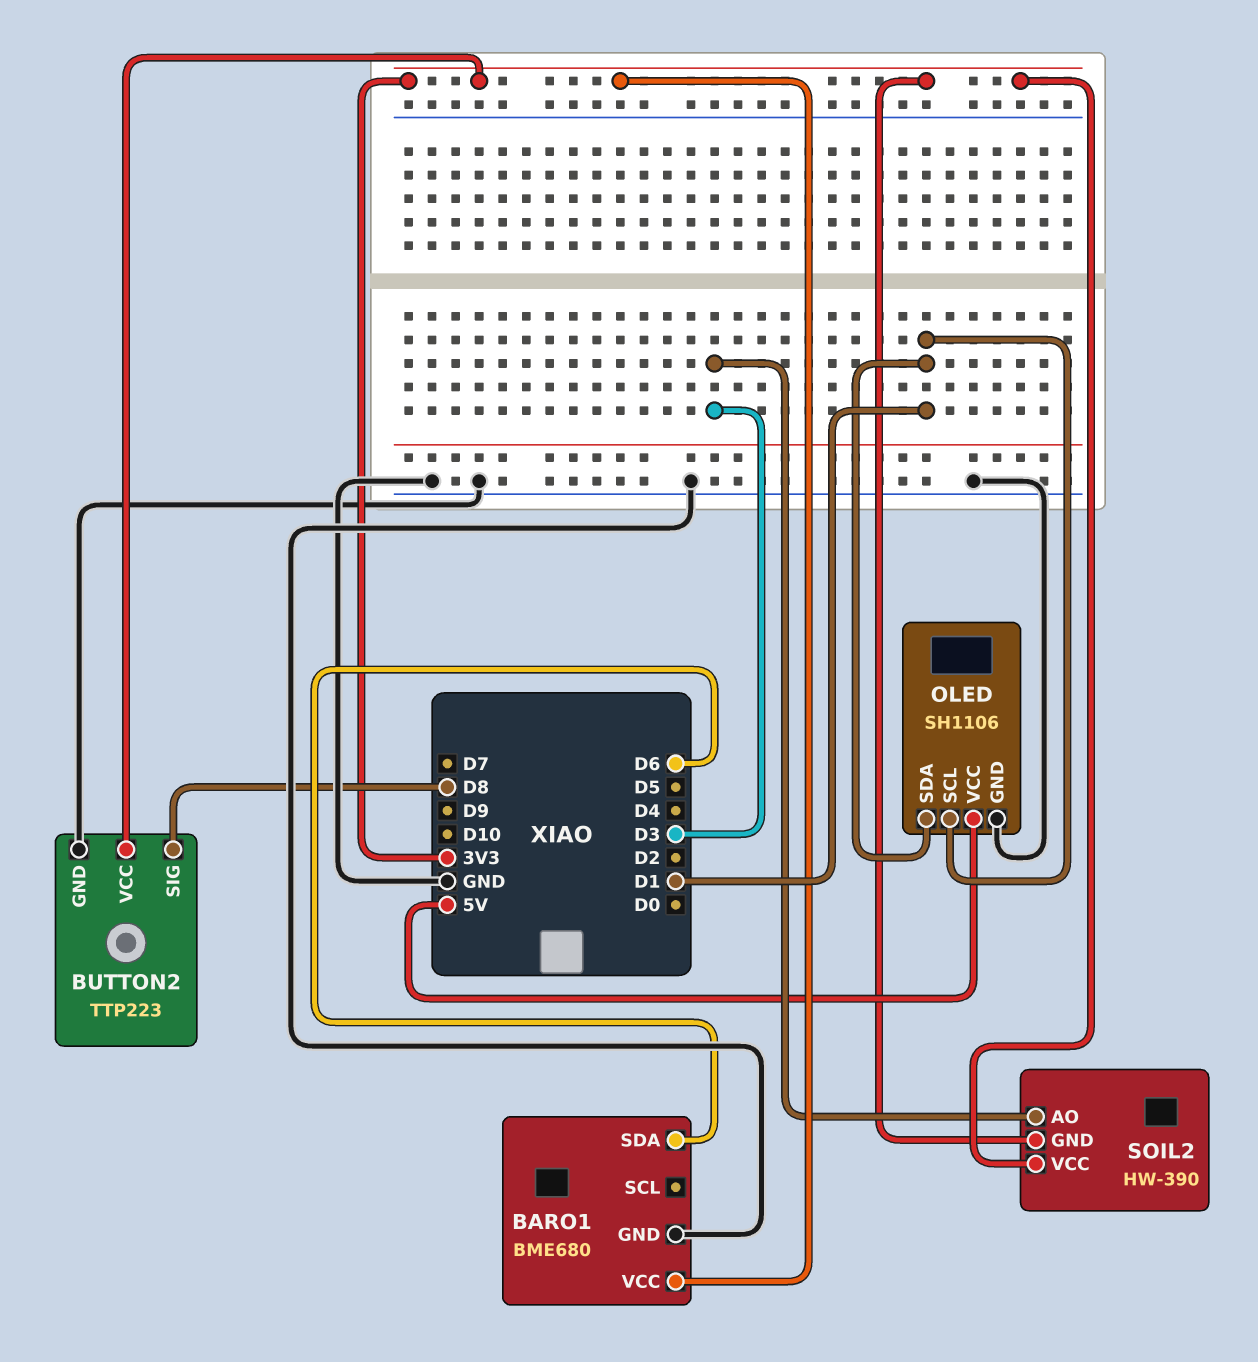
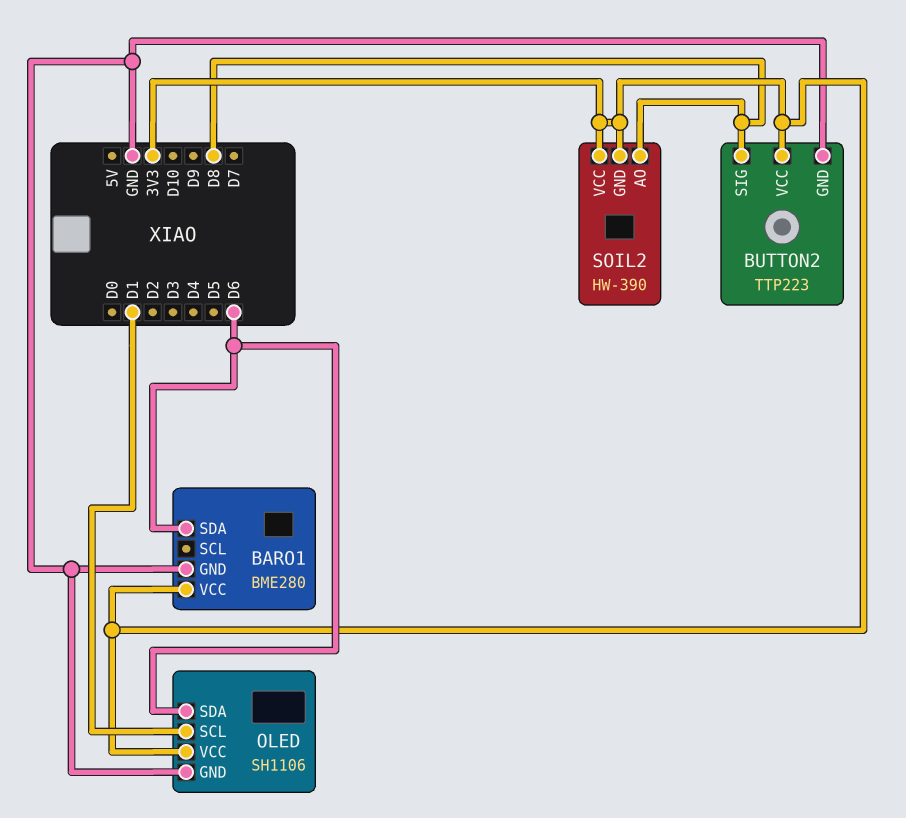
BARO1: BME680 -> BME280
OLED pin SDA: D1 -> D6
OLED pin VCC: 5V -> 3V3
SOIL2 pin AO: D3 -> D8

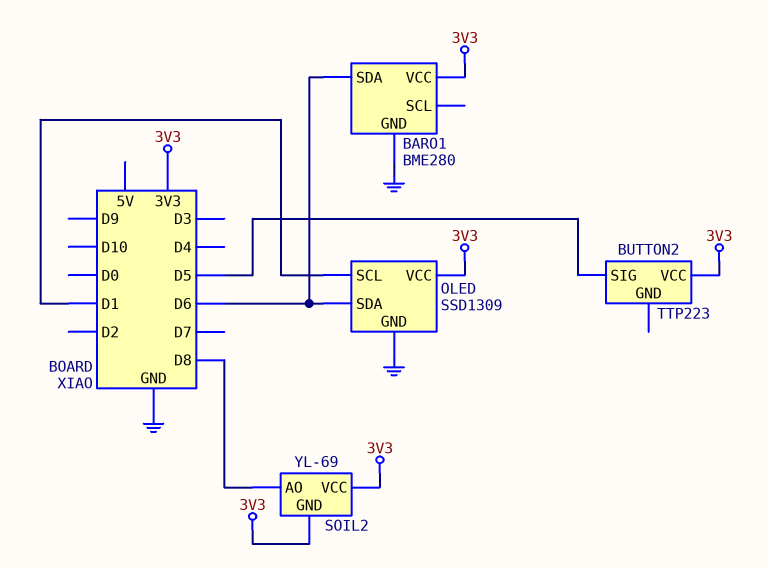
BUTTON2 pin GND: GND -> none
BUTTON2 pin SIG: D8 -> D5
OLED: SH1106 -> SSD1309
SOIL2: HW-390 -> YL-69

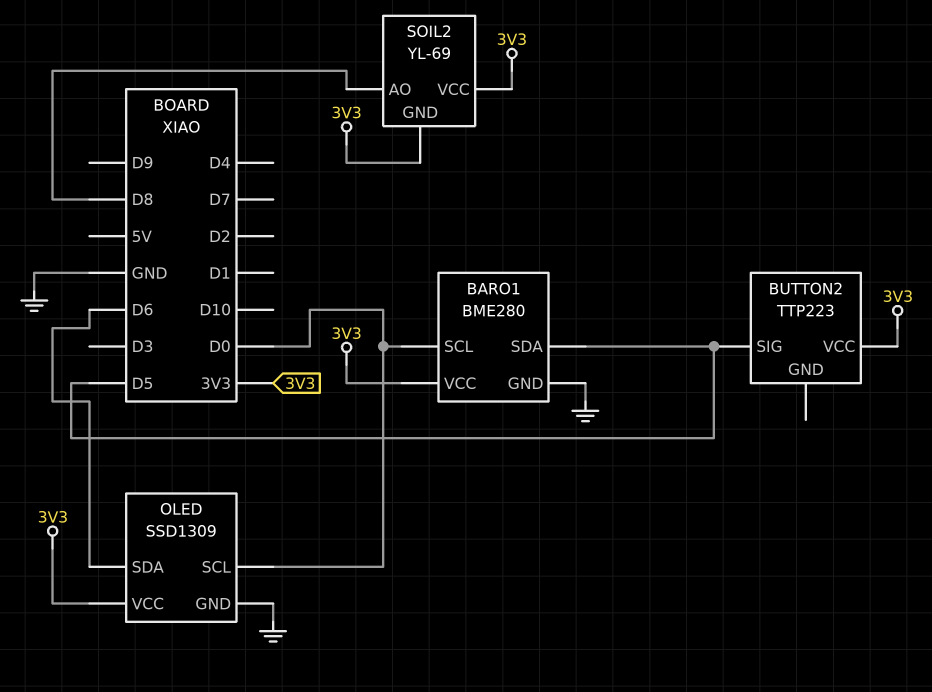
BARO1 pin SCL: none -> D0
BARO1 pin SDA: D6 -> D5
OLED pin SCL: D1 -> D0

